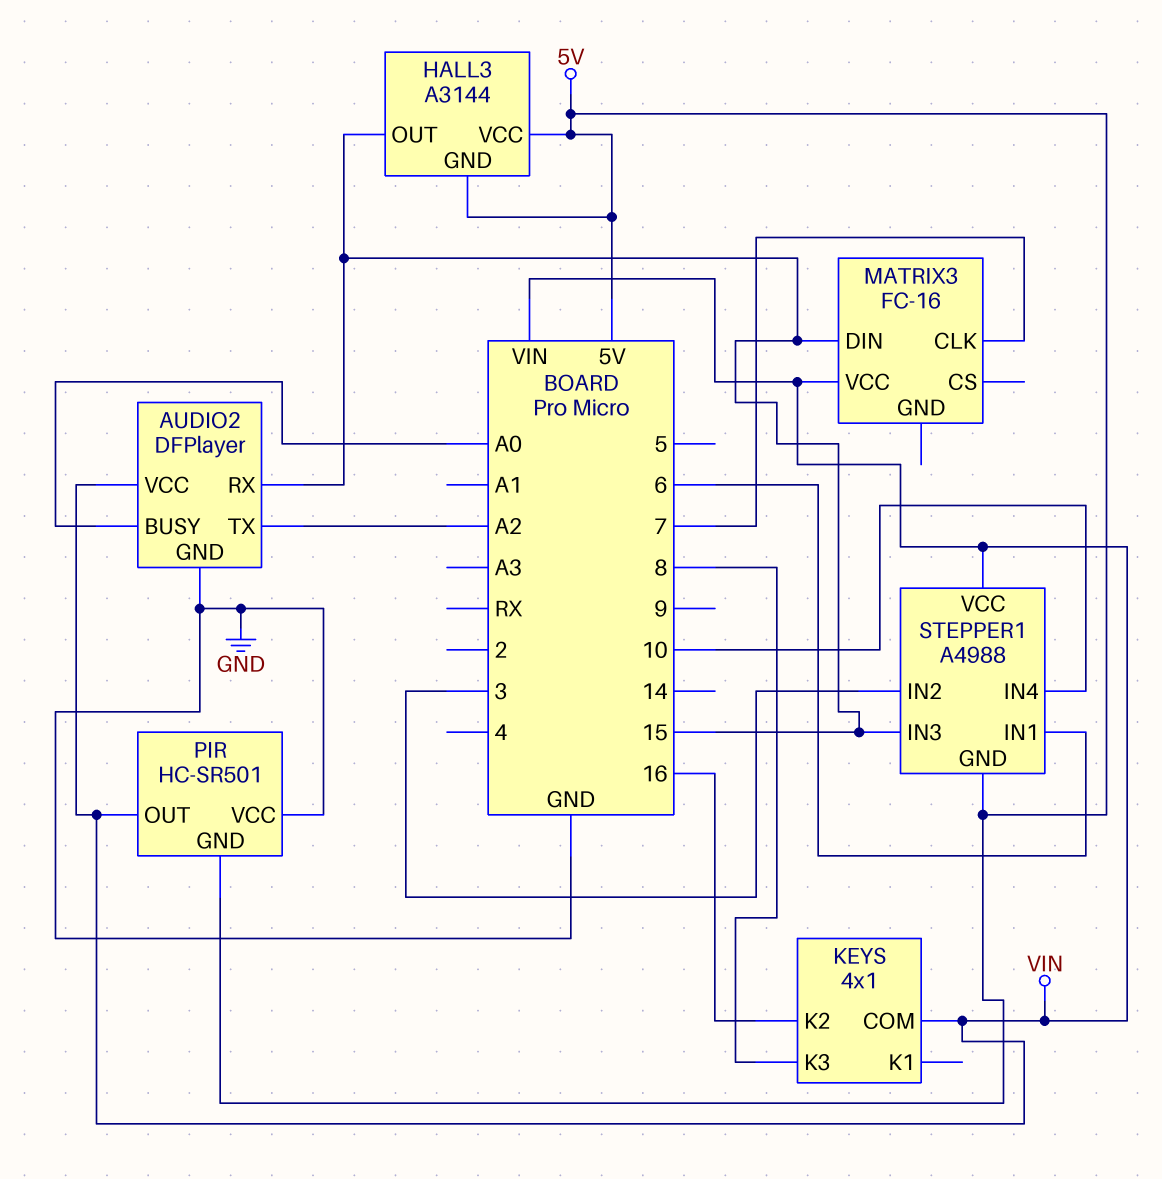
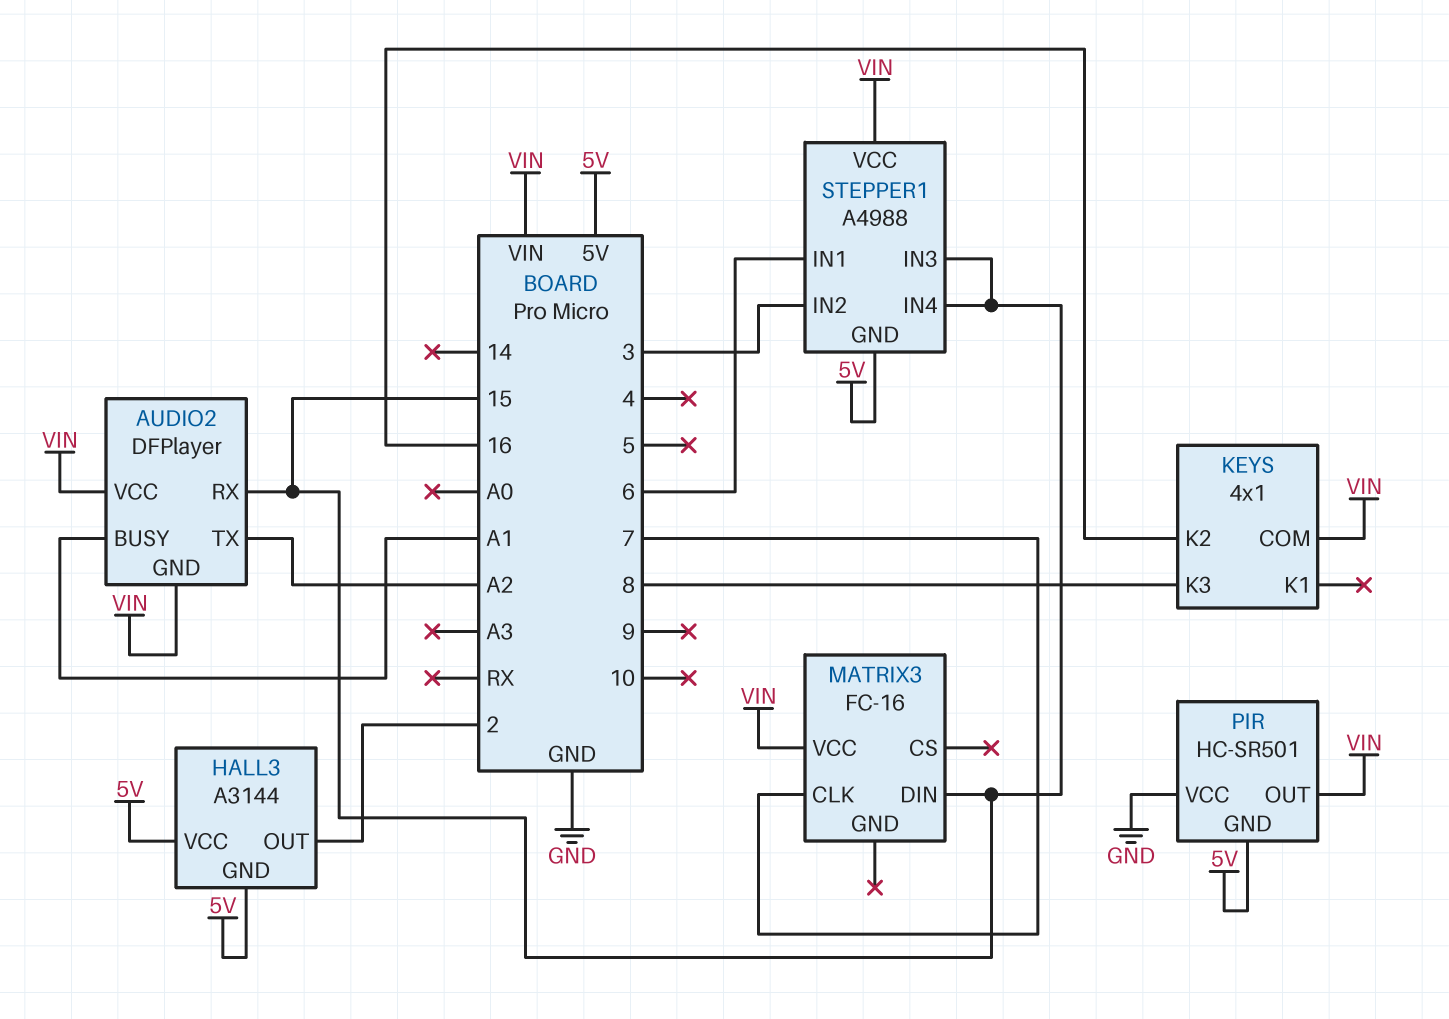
AUDIO2 pin BUSY: A0 -> A1
AUDIO2 pin GND: GND -> VIN
HALL3 pin OUT: 15 -> 2
STEPPER1 pin IN4: 10 -> 15

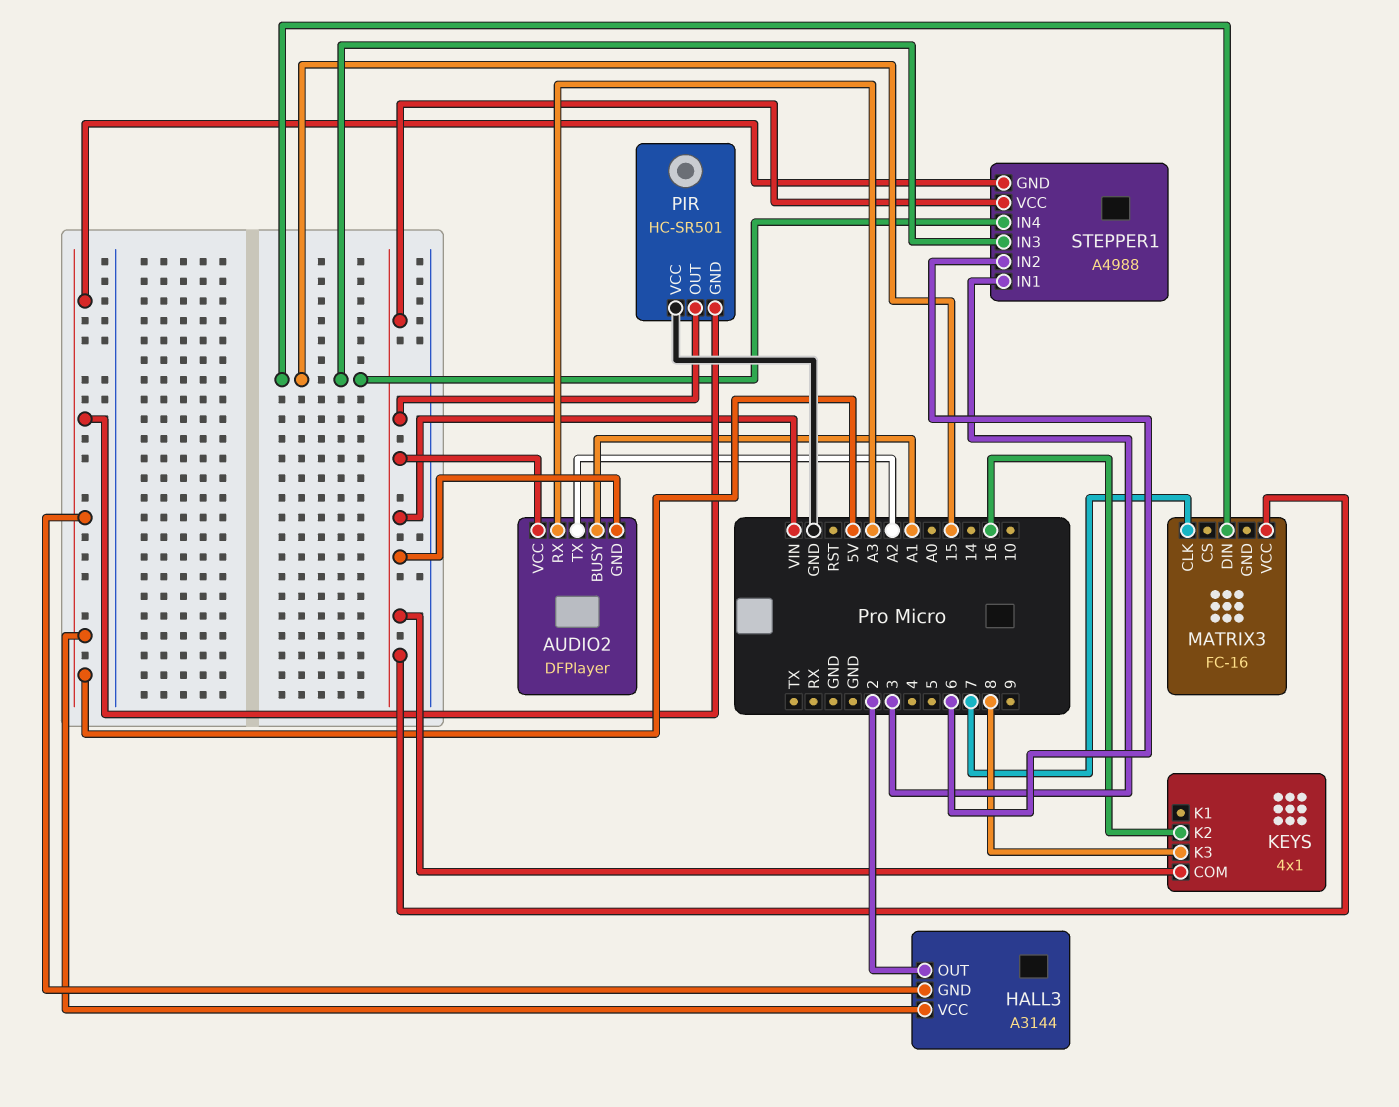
AUDIO2 pin RX: 15 -> A3
STEPPER1 pin IN1: 6 -> 3
STEPPER1 pin IN2: 3 -> 6

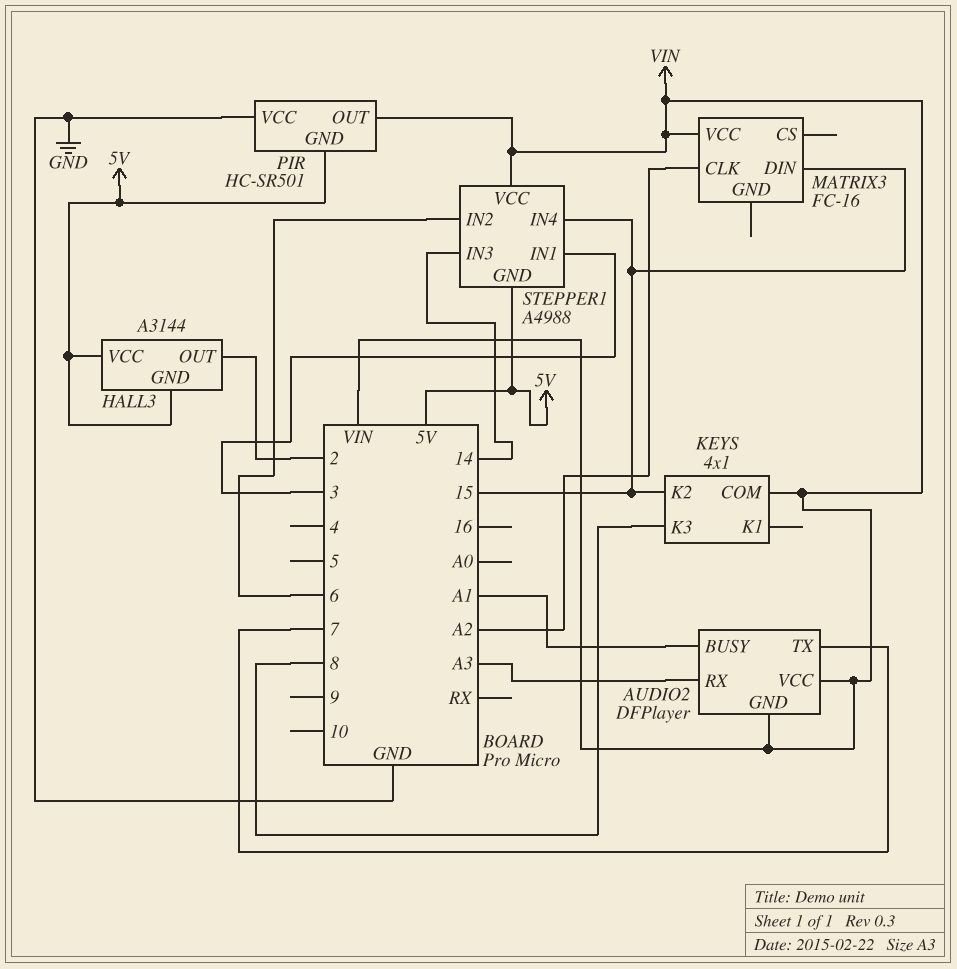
AUDIO2 pin TX: A2 -> 7
KEYS pin K2: 16 -> 15
MATRIX3 pin CLK: 7 -> A2
STEPPER1 pin IN3: 15 -> 14

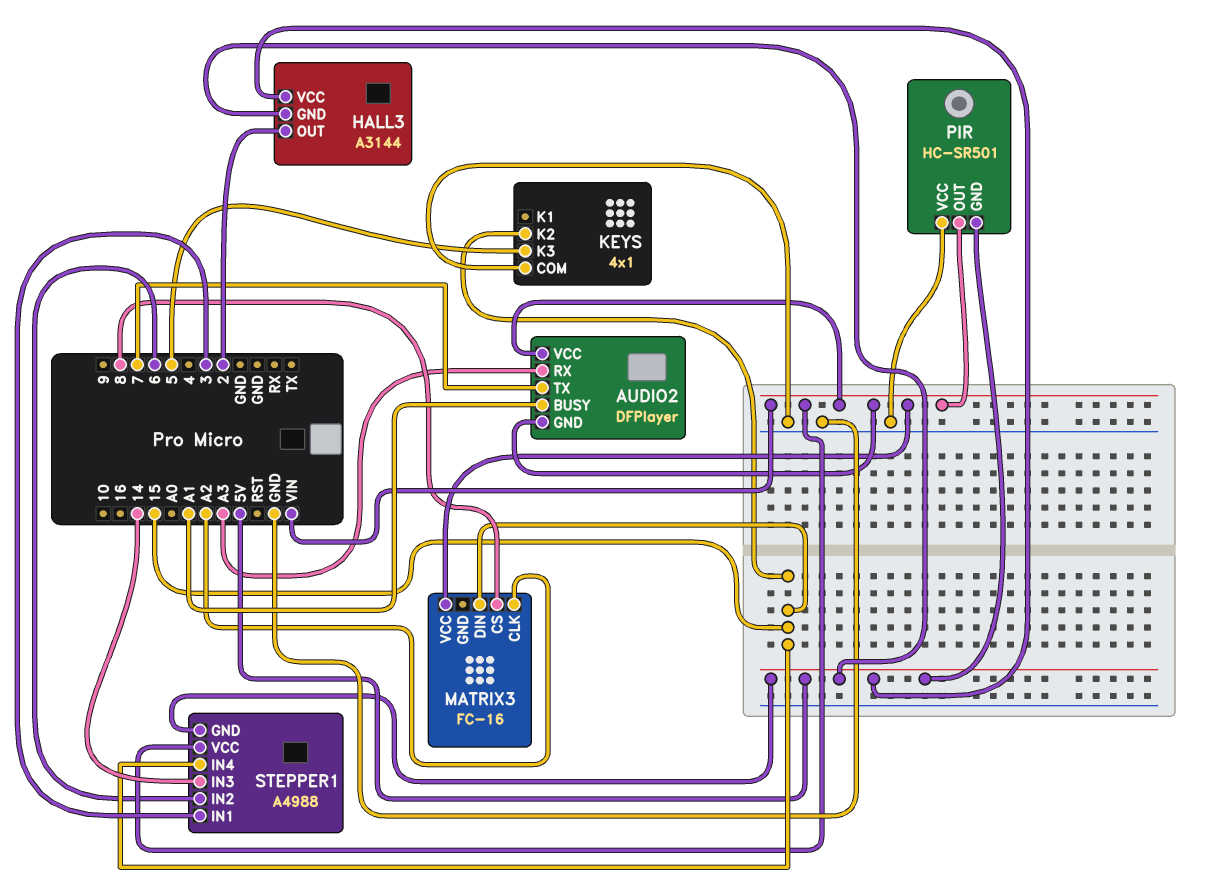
KEYS pin COM: VIN -> GND
KEYS pin K3: 8 -> 5
MATRIX3 pin CS: none -> 8

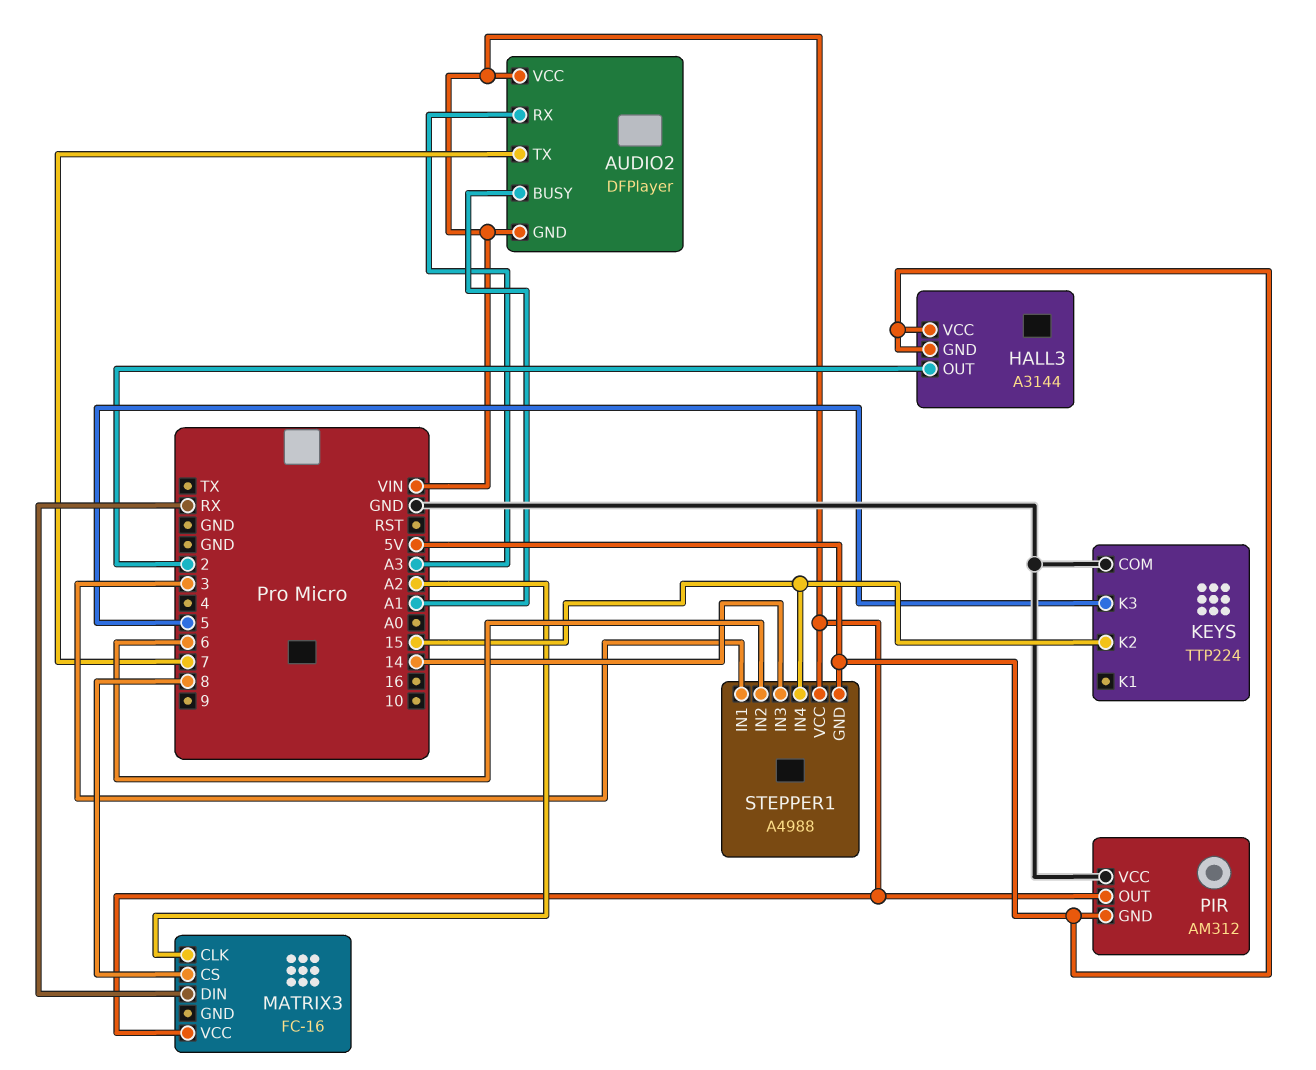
KEYS: 4x1 -> TTP224
MATRIX3 pin DIN: 15 -> RX
PIR: HC-SR501 -> AM312

